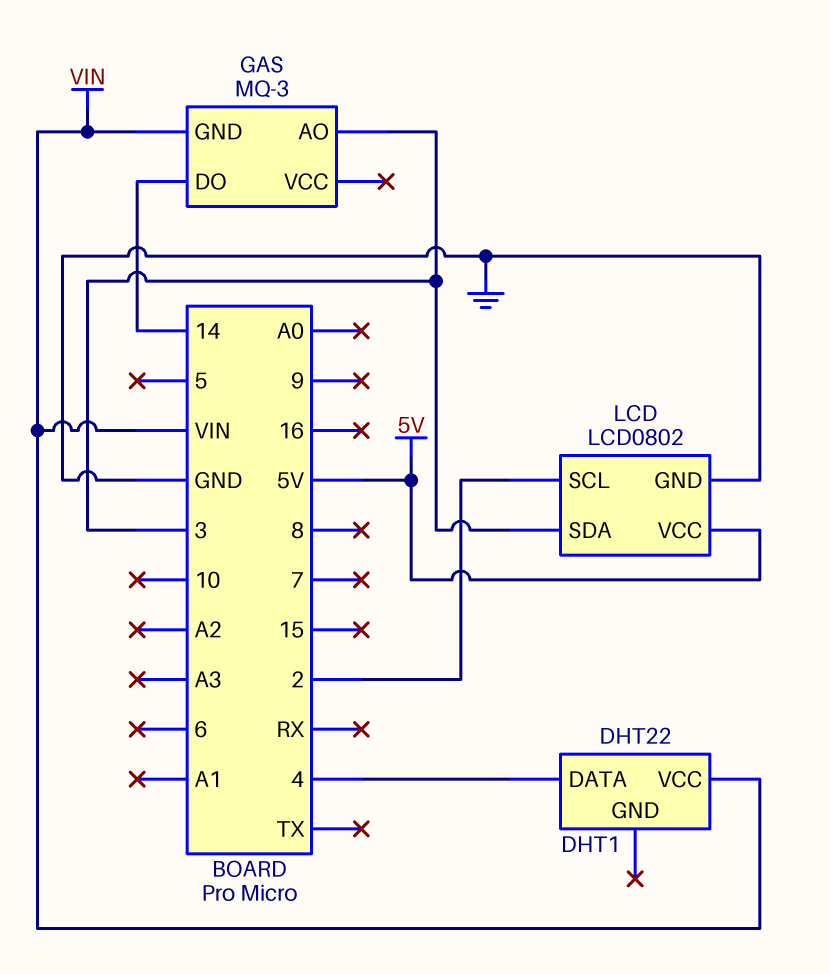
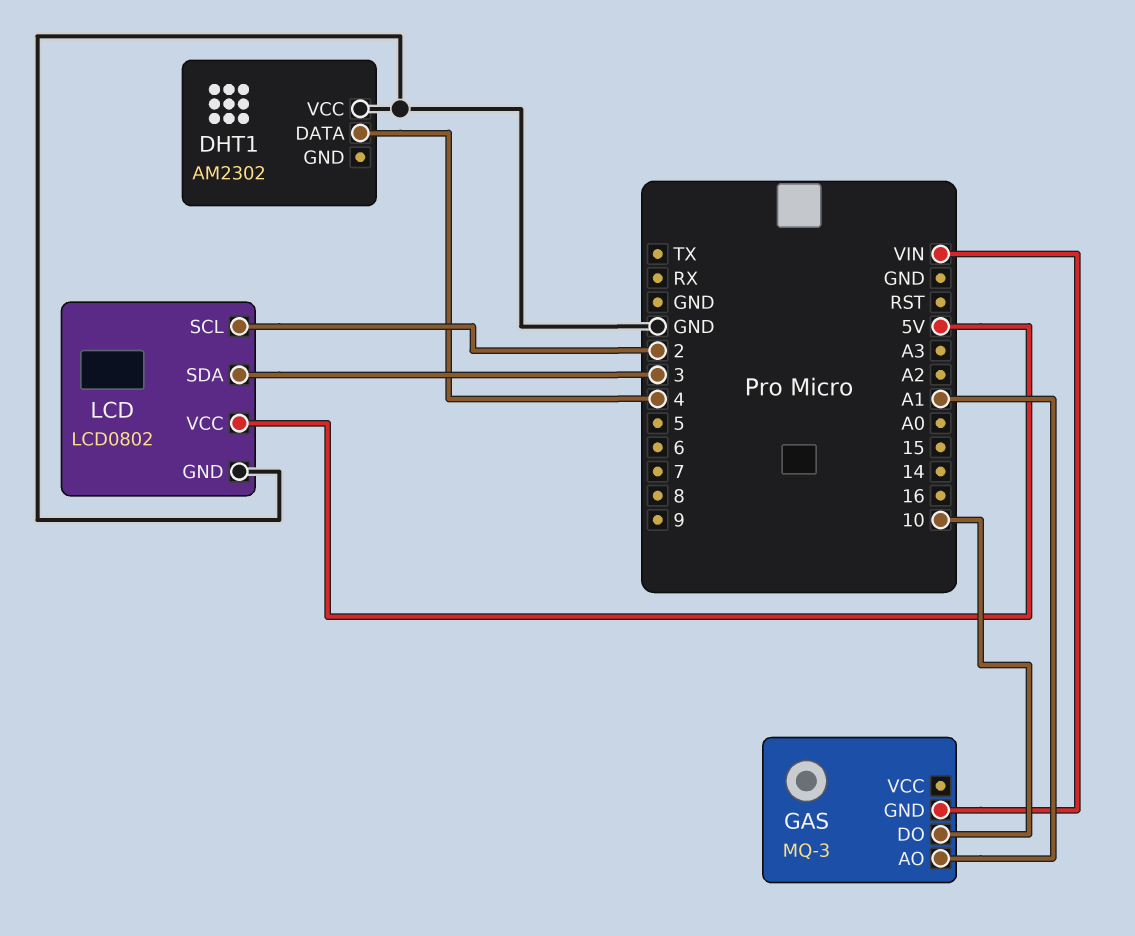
DHT1: DHT22 -> AM2302
DHT1 pin VCC: VIN -> GND
GAS pin AO: 3 -> A1
GAS pin DO: 14 -> 10

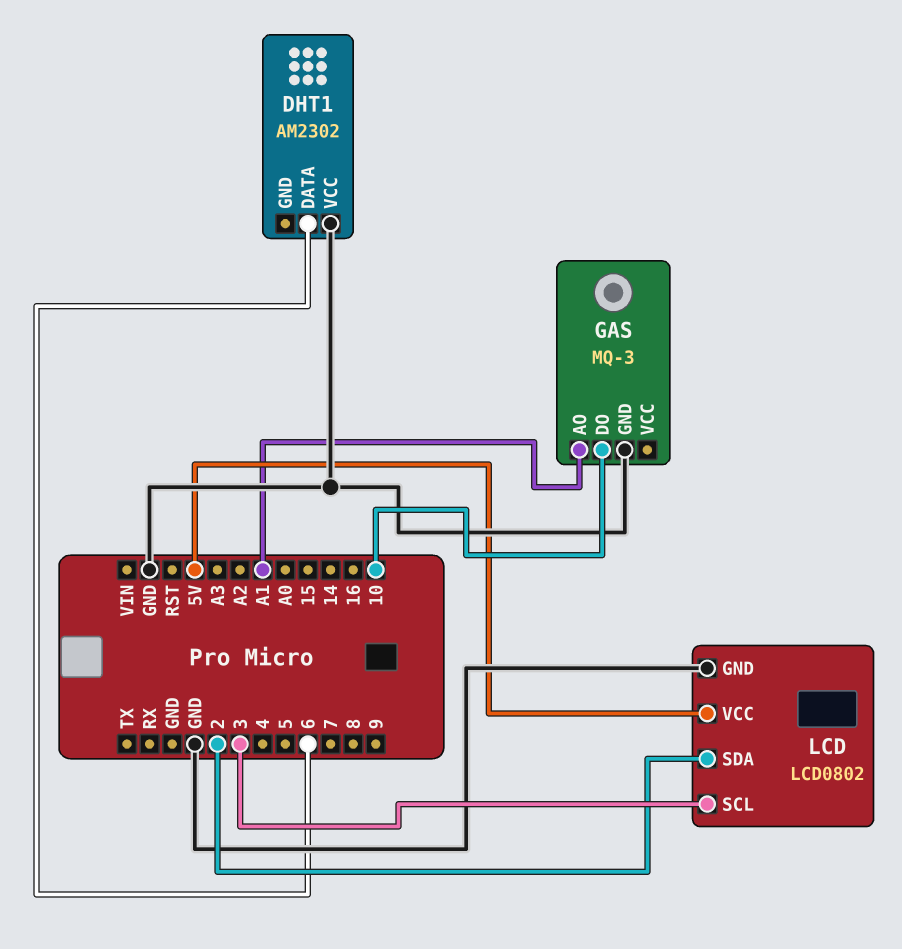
DHT1 pin DATA: 4 -> 6
GAS pin GND: VIN -> GND
LCD pin SCL: 2 -> 3
LCD pin SDA: 3 -> 2

